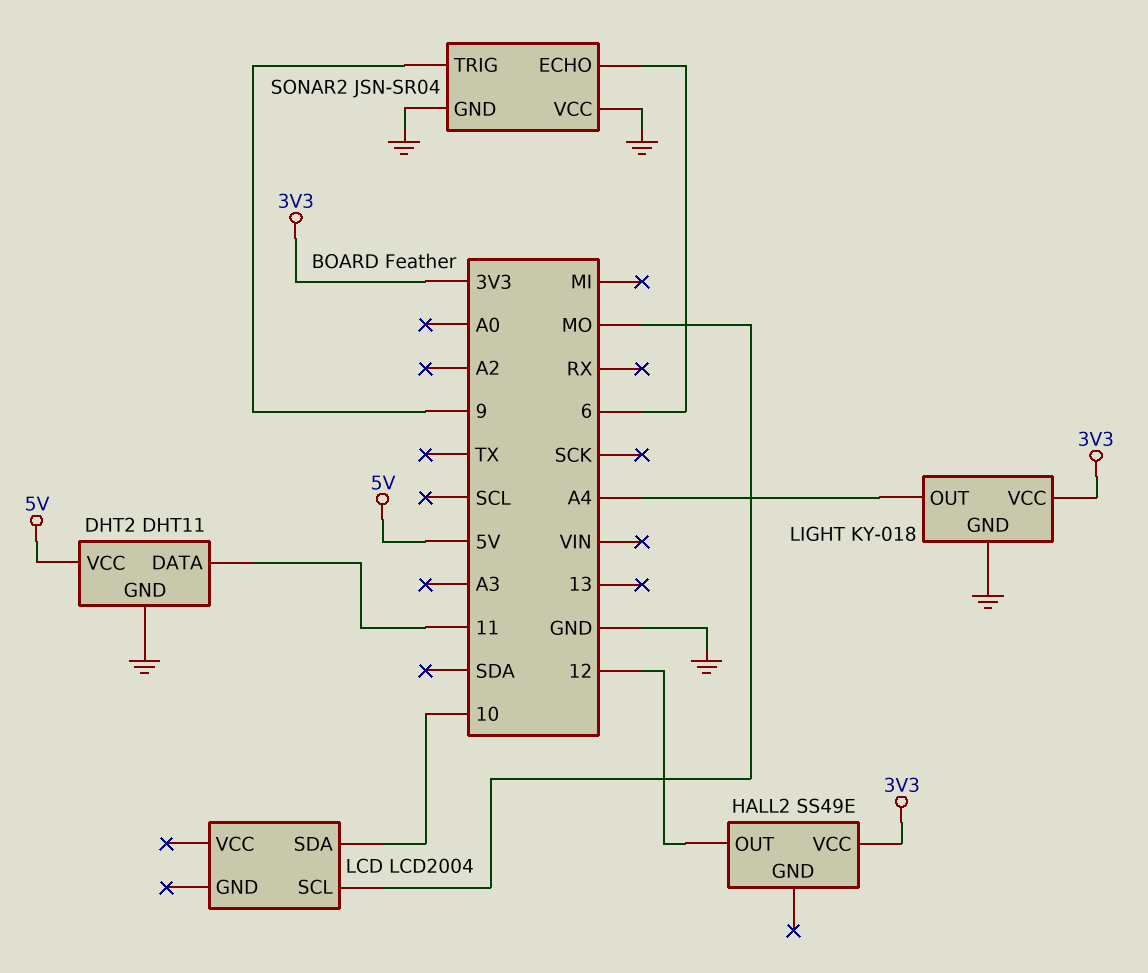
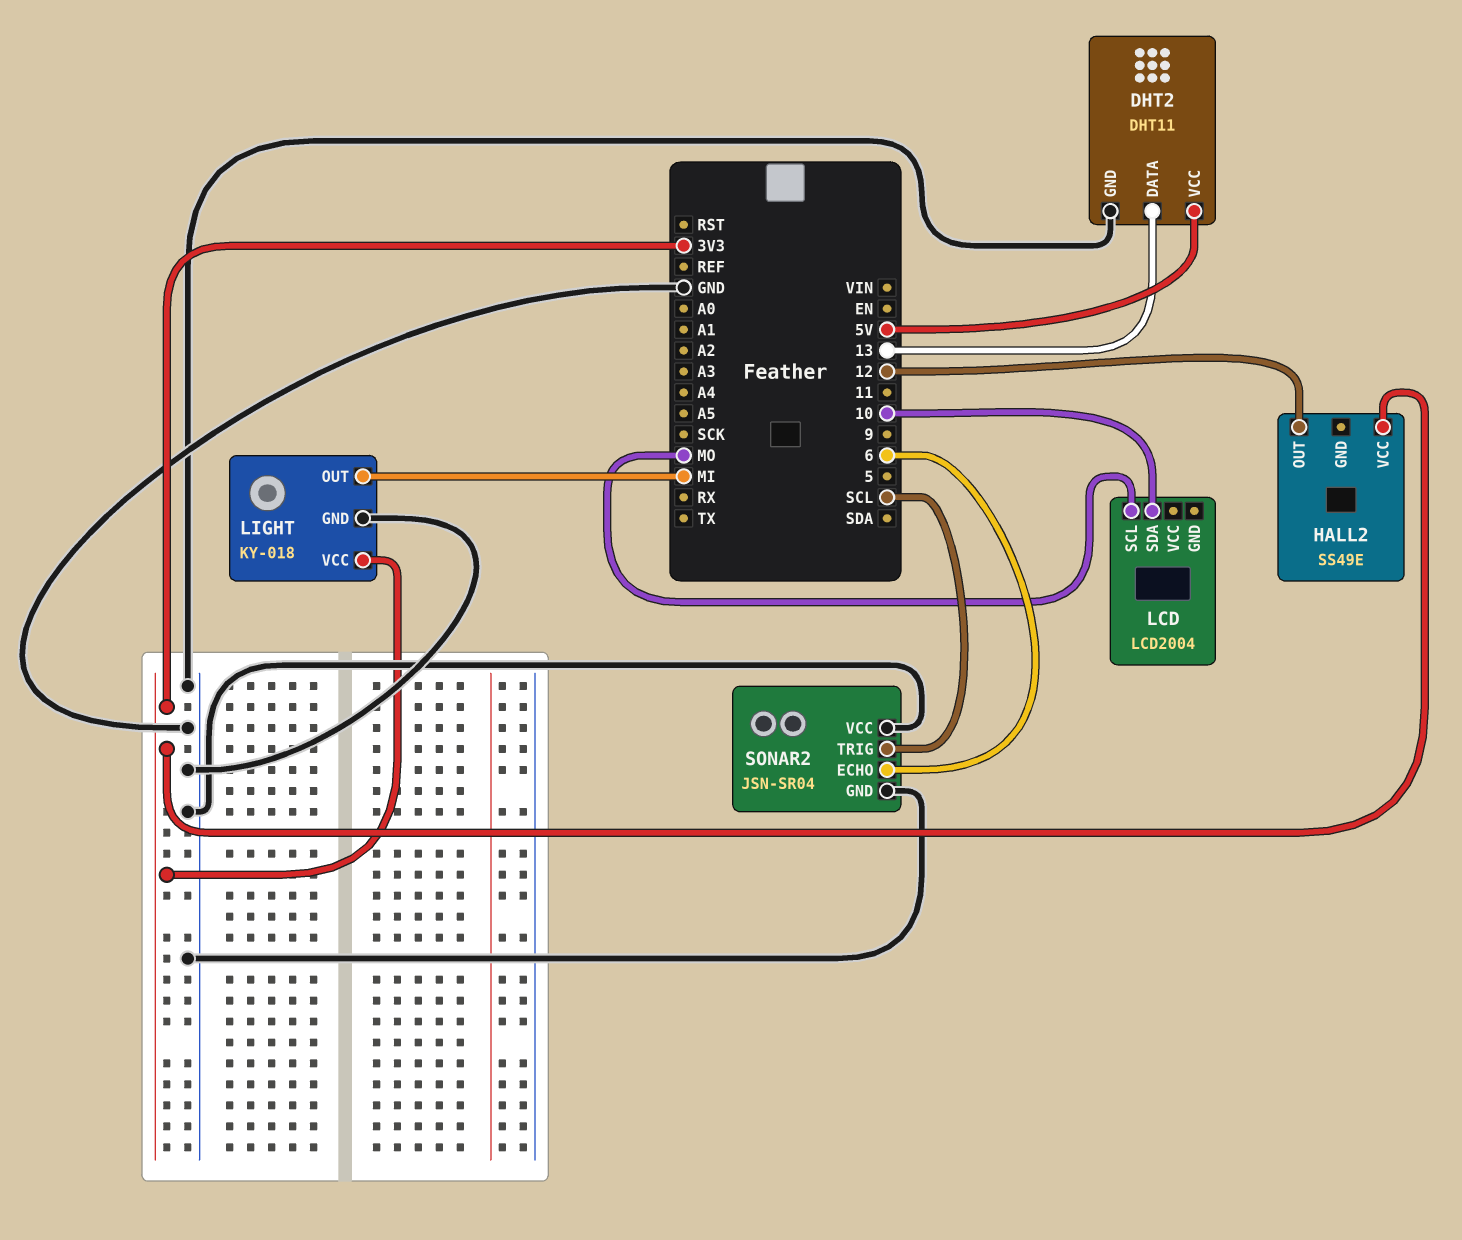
DHT2 pin DATA: 11 -> 13
LIGHT pin OUT: A4 -> MI
SONAR2 pin TRIG: 9 -> SCL

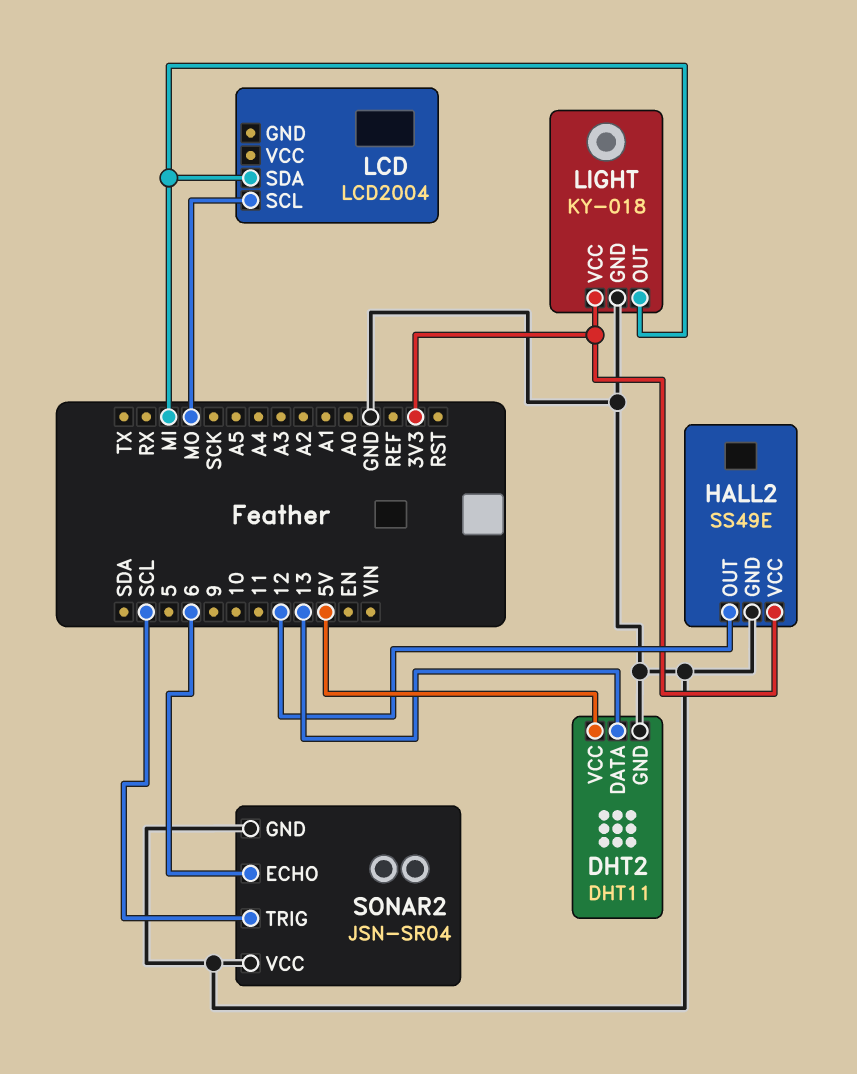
HALL2 pin GND: none -> GND
LCD pin SDA: 10 -> MI

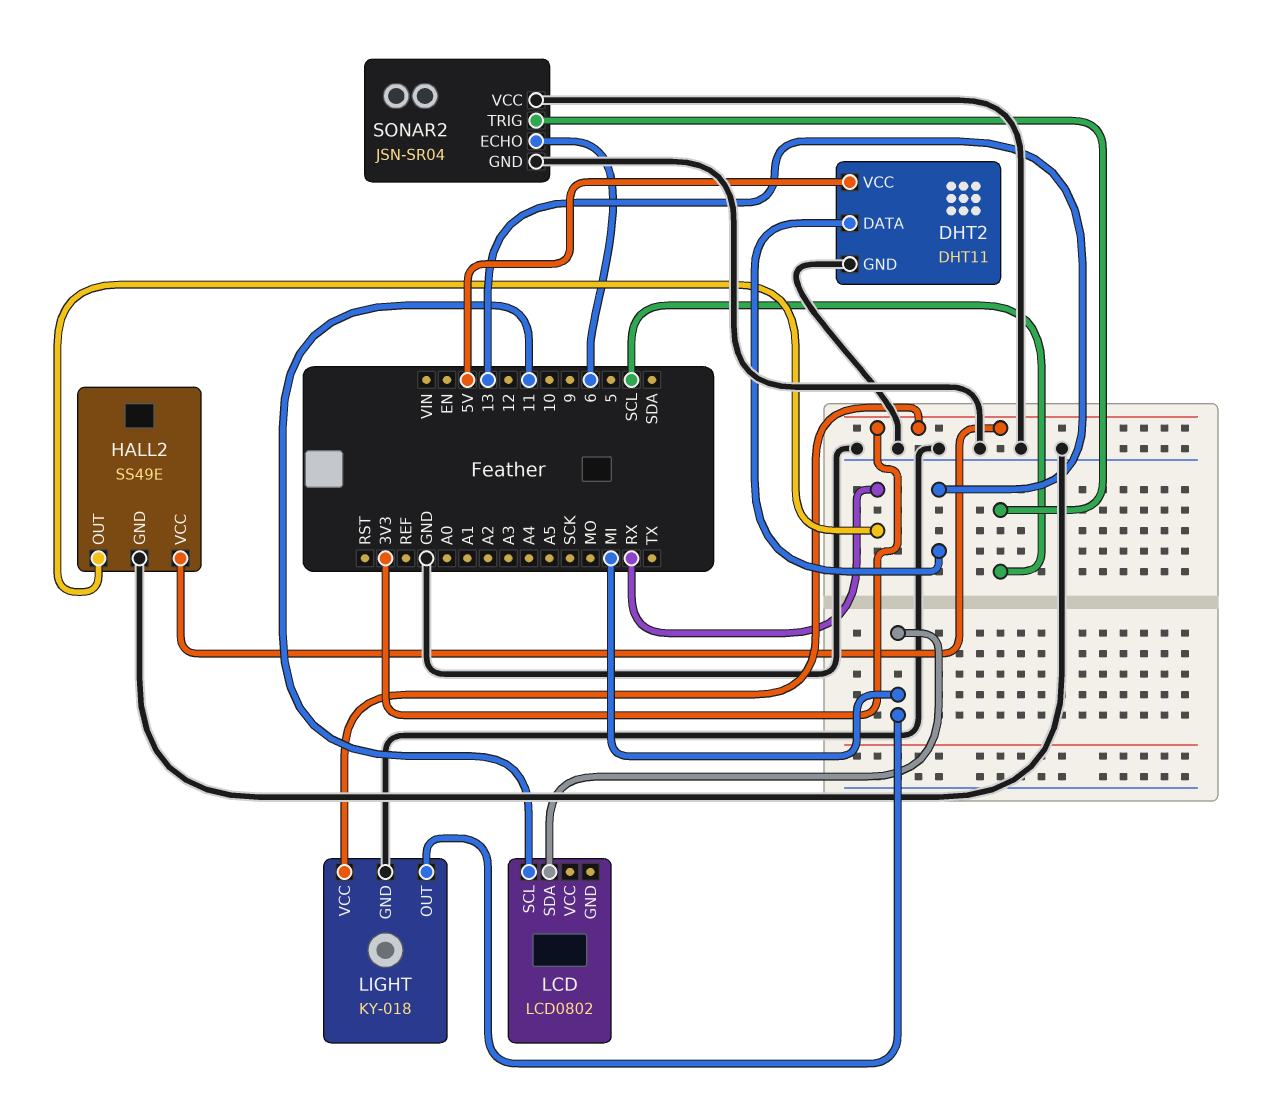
HALL2 pin OUT: 12 -> RX
LCD: LCD2004 -> LCD0802
LCD pin SCL: MO -> 11

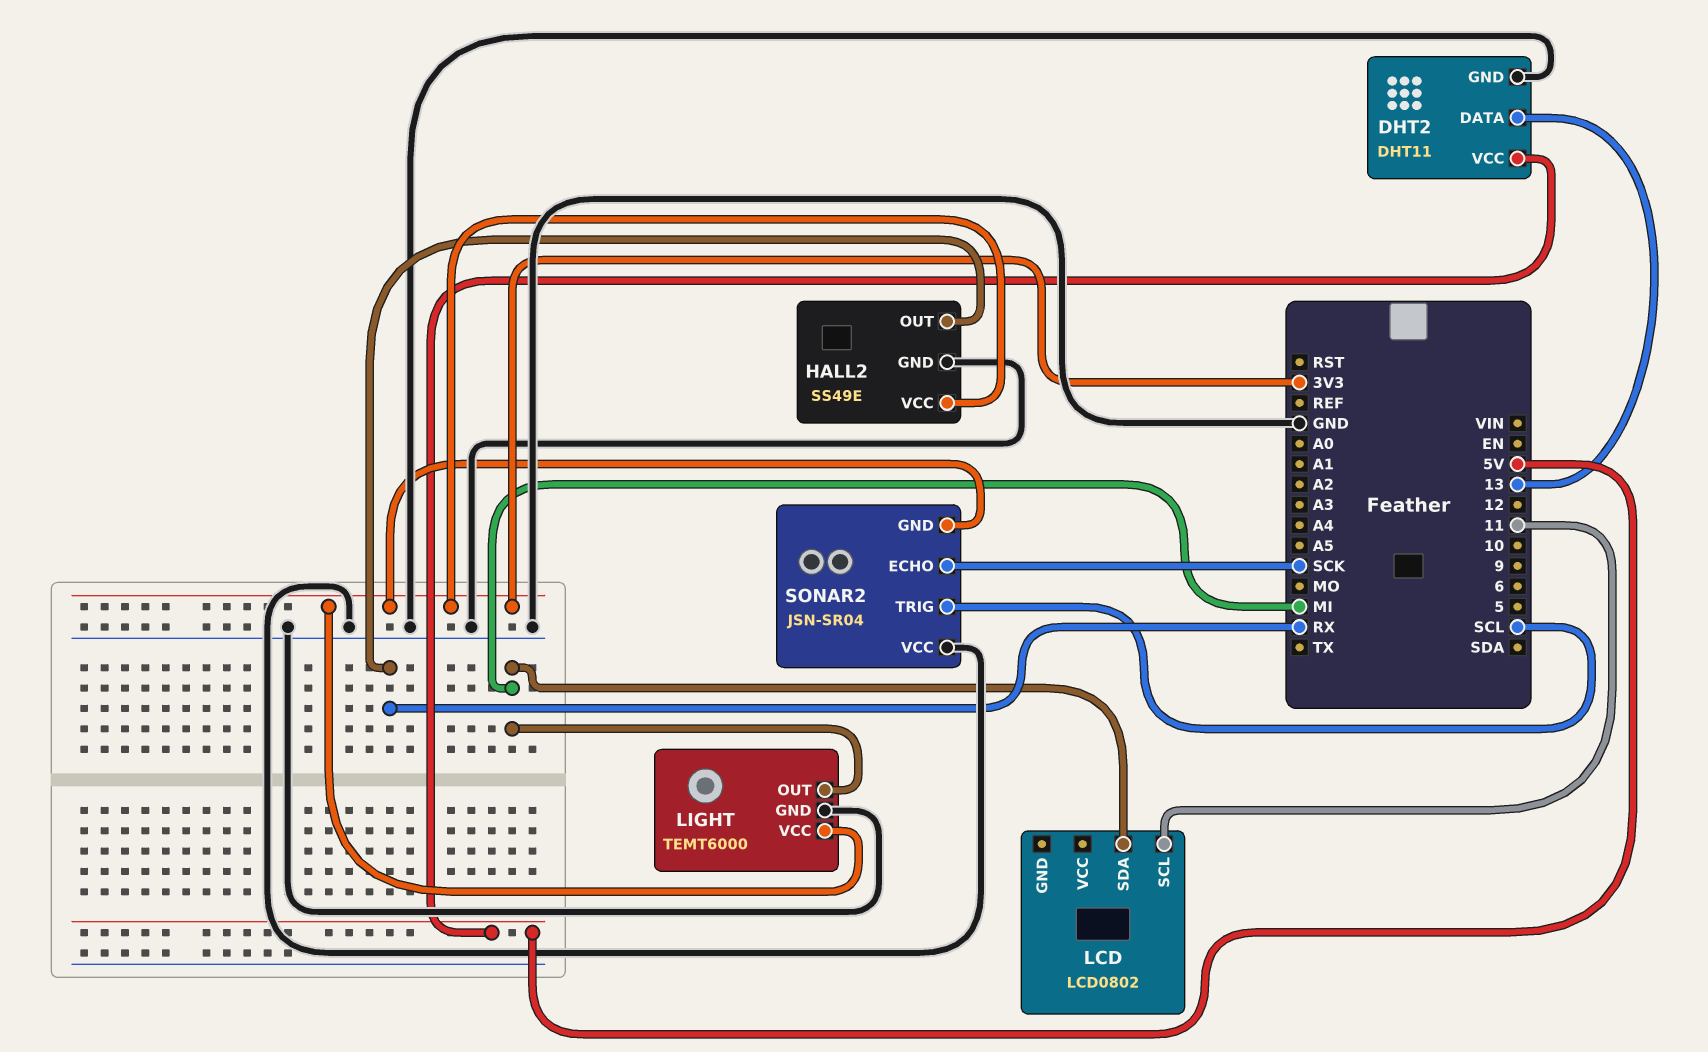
LIGHT: KY-018 -> TEMT6000
SONAR2 pin ECHO: 6 -> SCK
SONAR2 pin GND: GND -> 3V3

